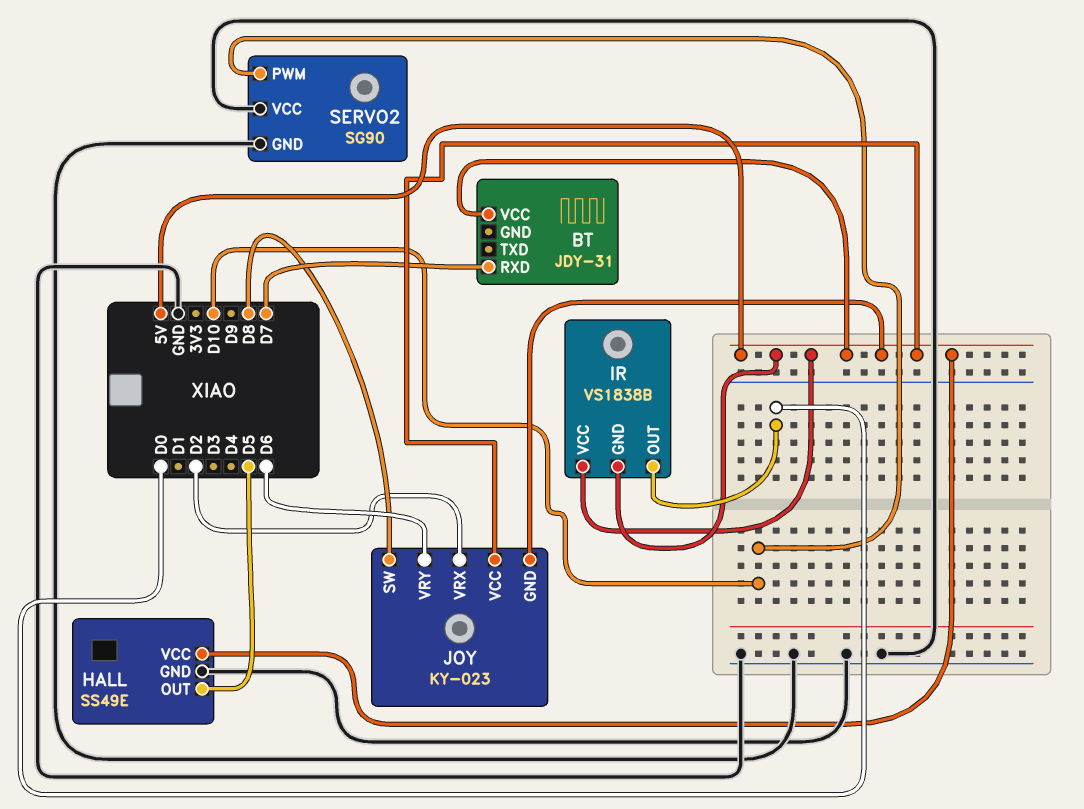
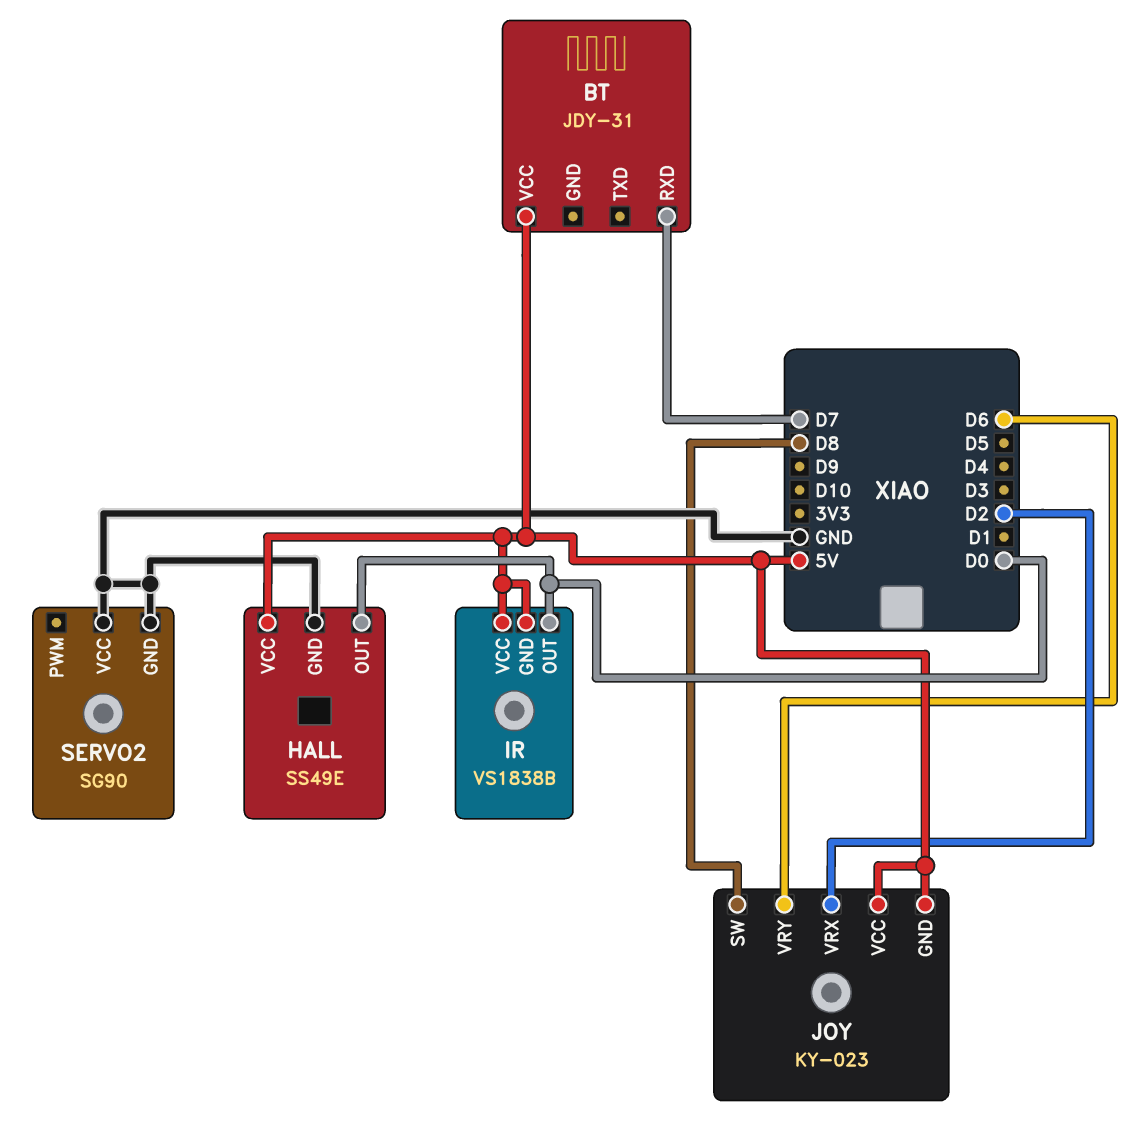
HALL pin OUT: D5 -> D0
SERVO2 pin PWM: D10 -> none

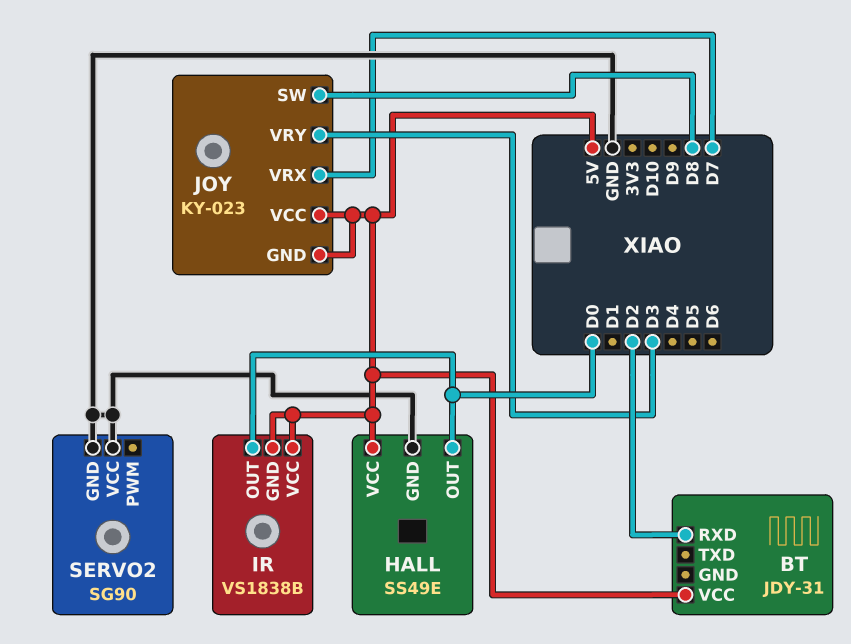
BT pin RXD: D7 -> D2
JOY pin VRX: D2 -> D7
JOY pin VRY: D6 -> D3

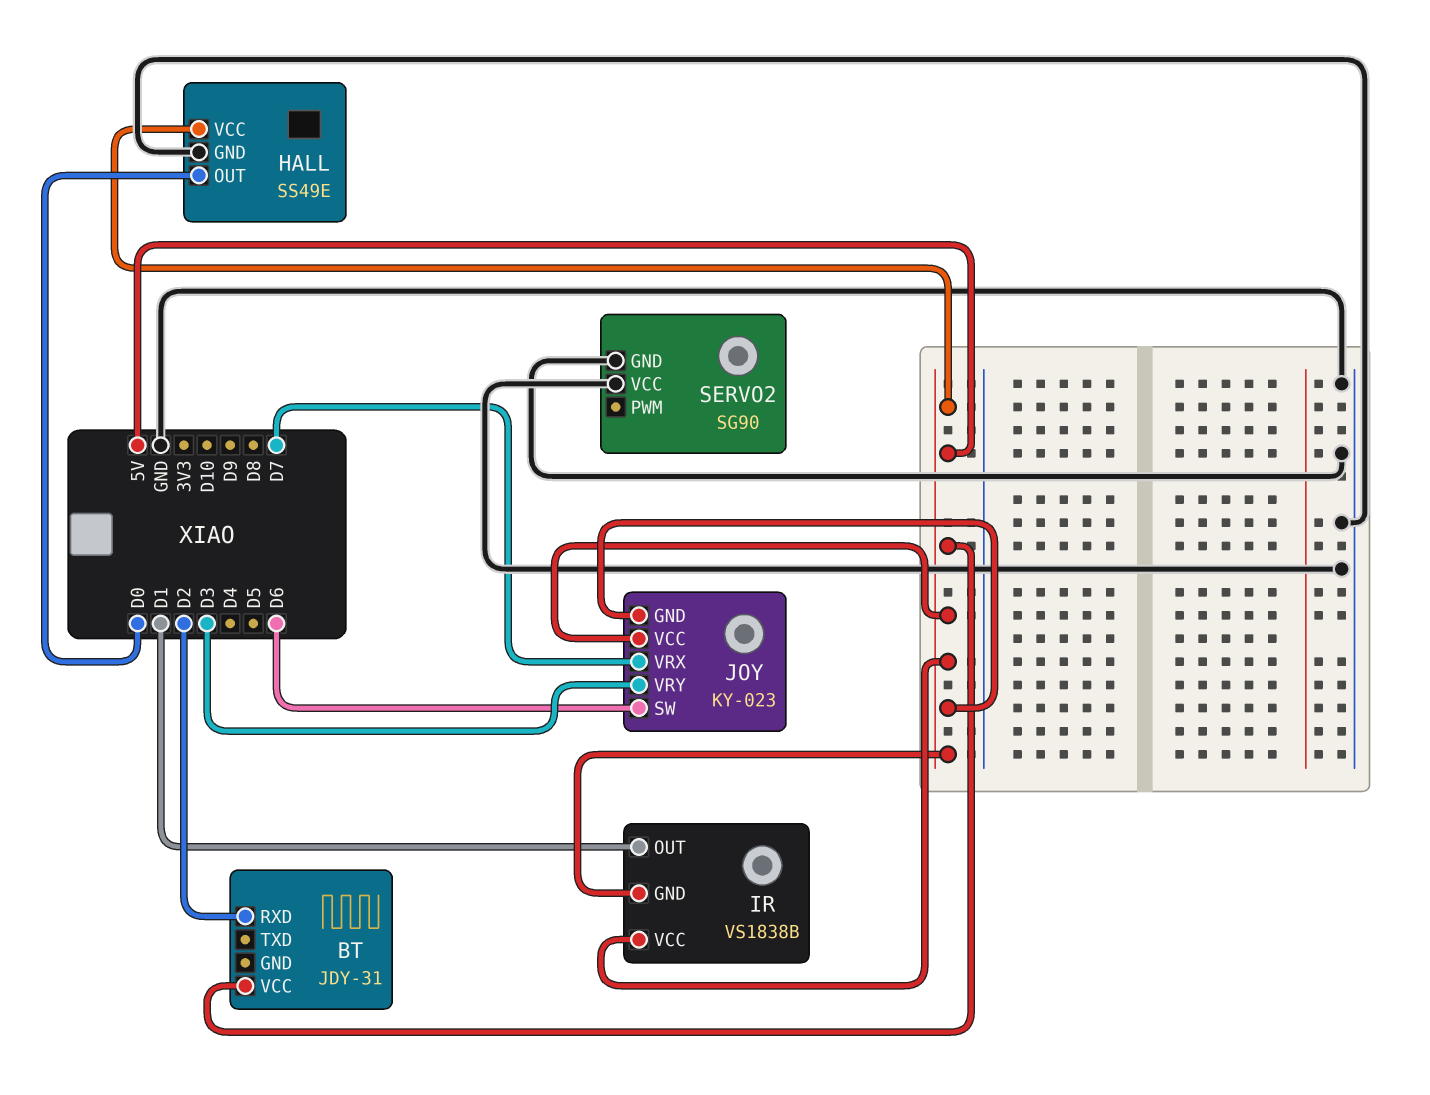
IR pin OUT: D0 -> D1
JOY pin SW: D8 -> D6

